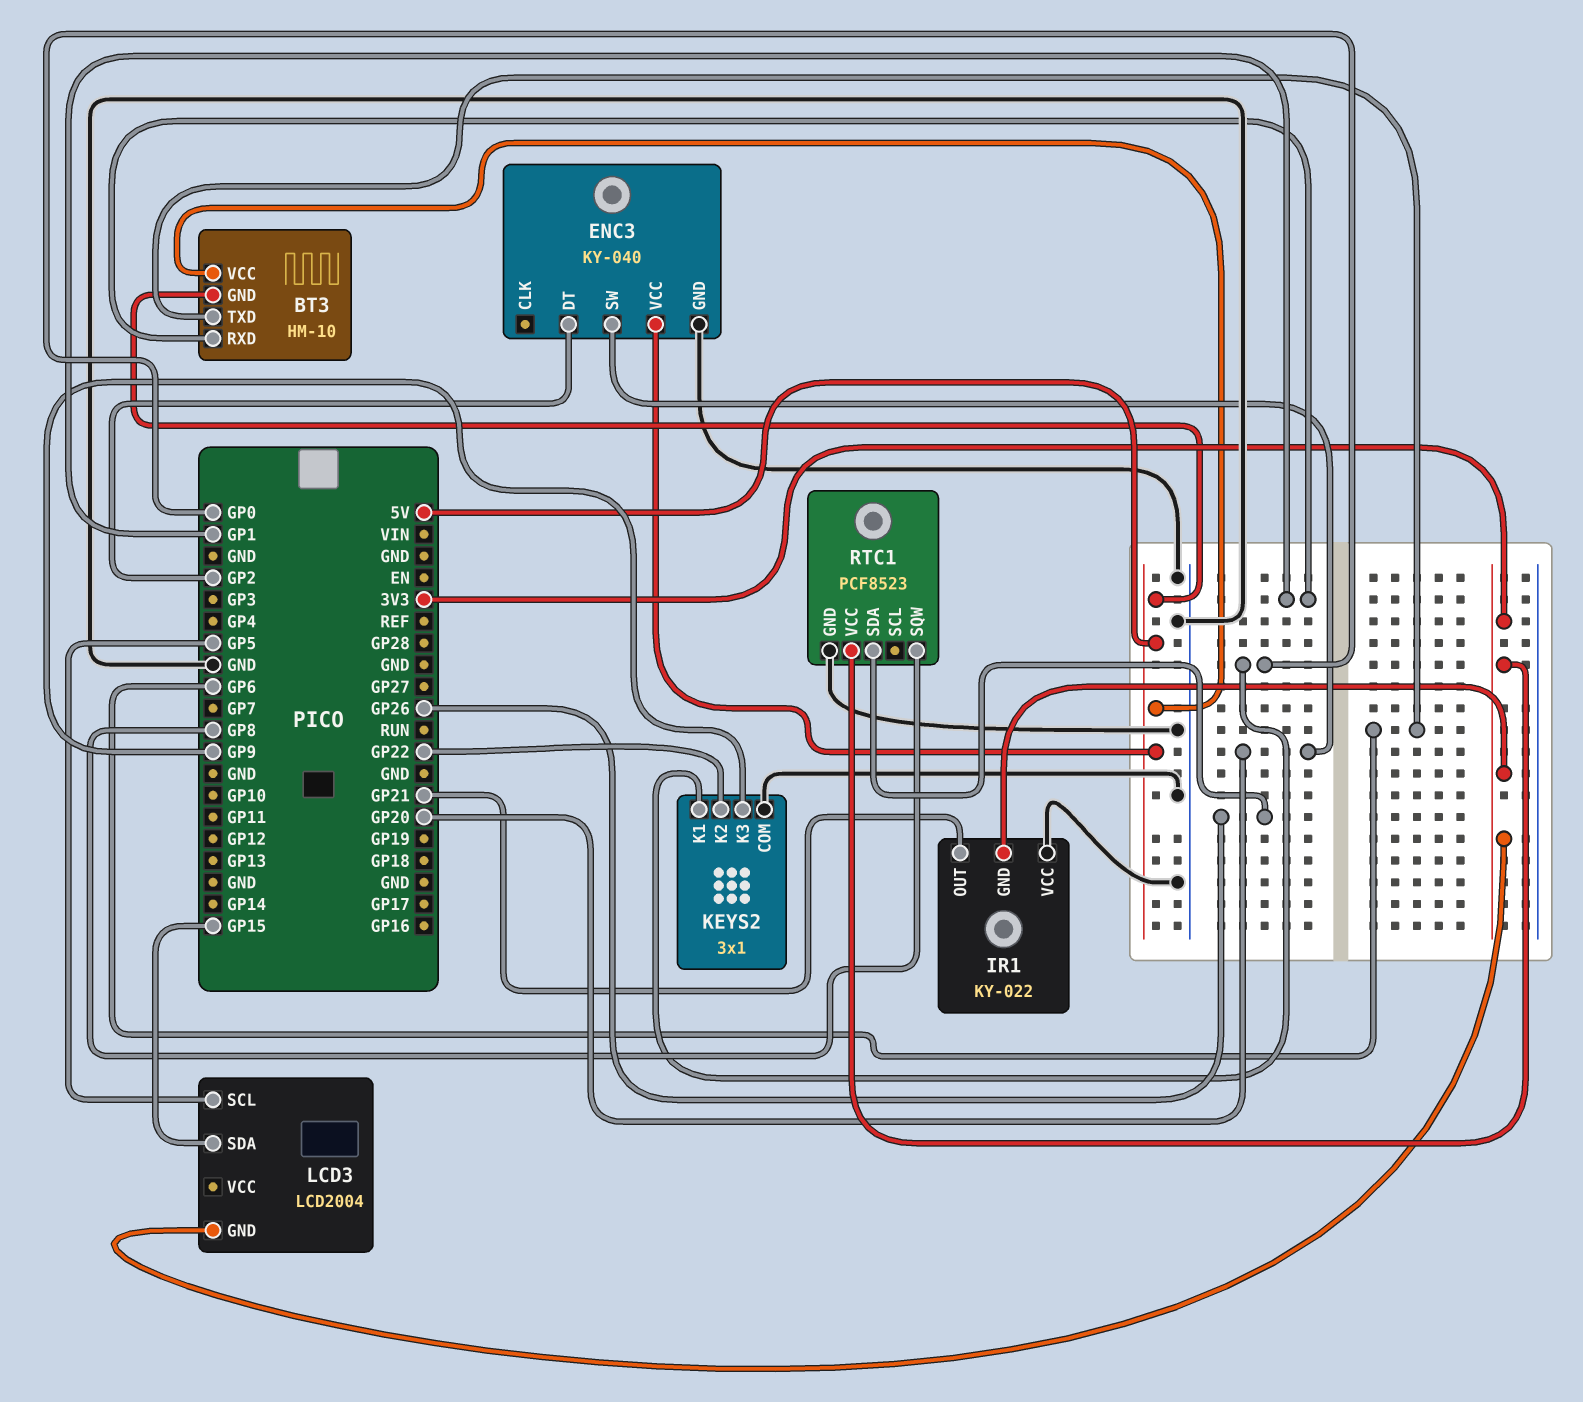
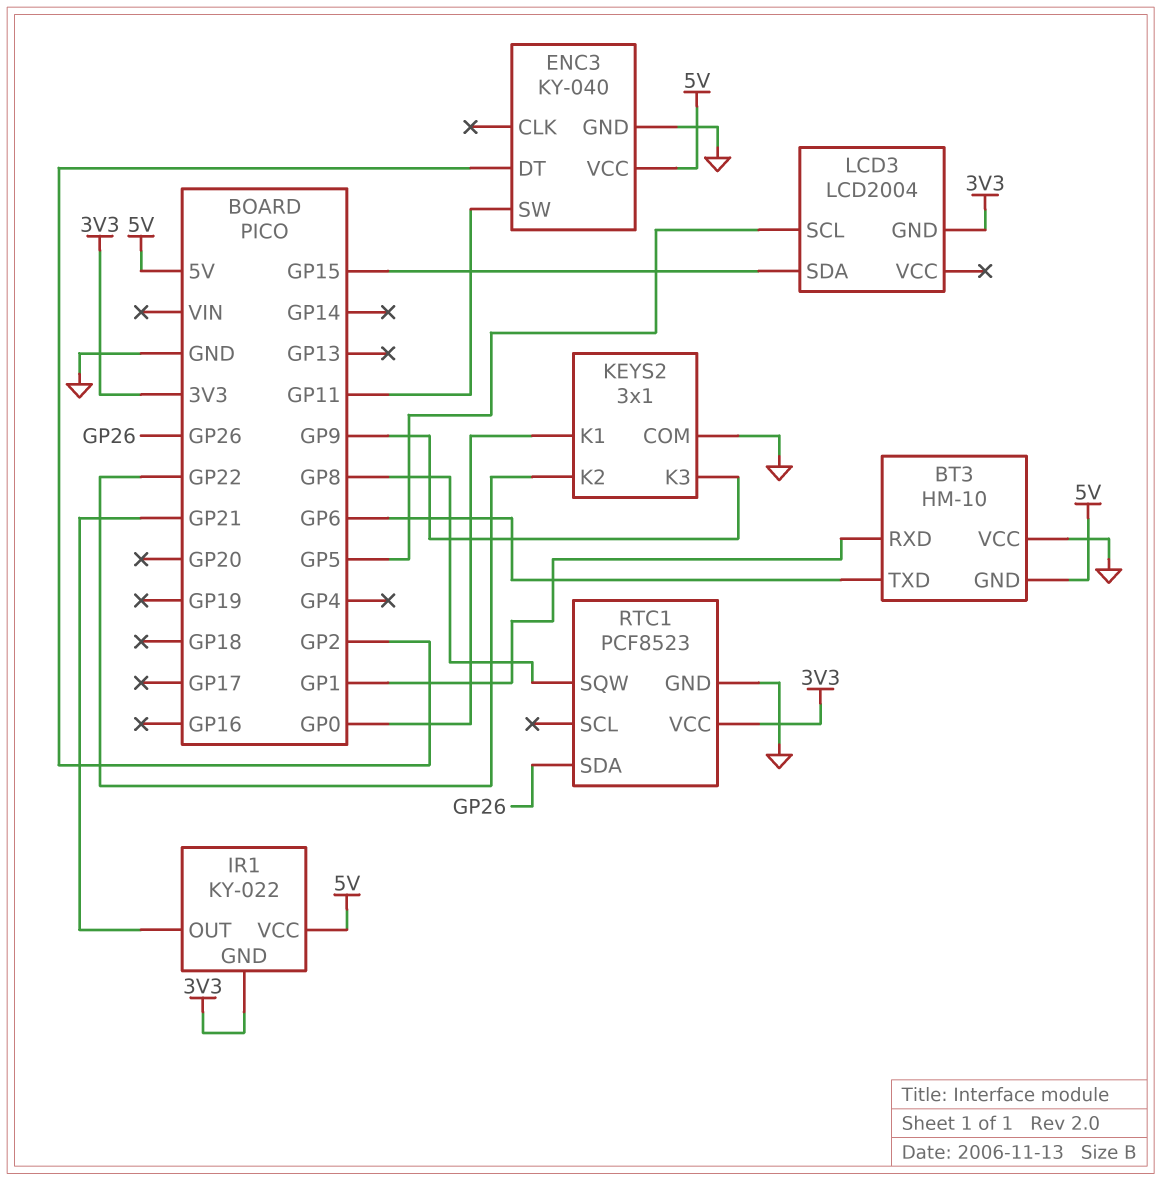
BT3 pin VCC: 5V -> GND
ENC3 pin SW: GP20 -> GP11
IR1 pin VCC: GND -> 5V

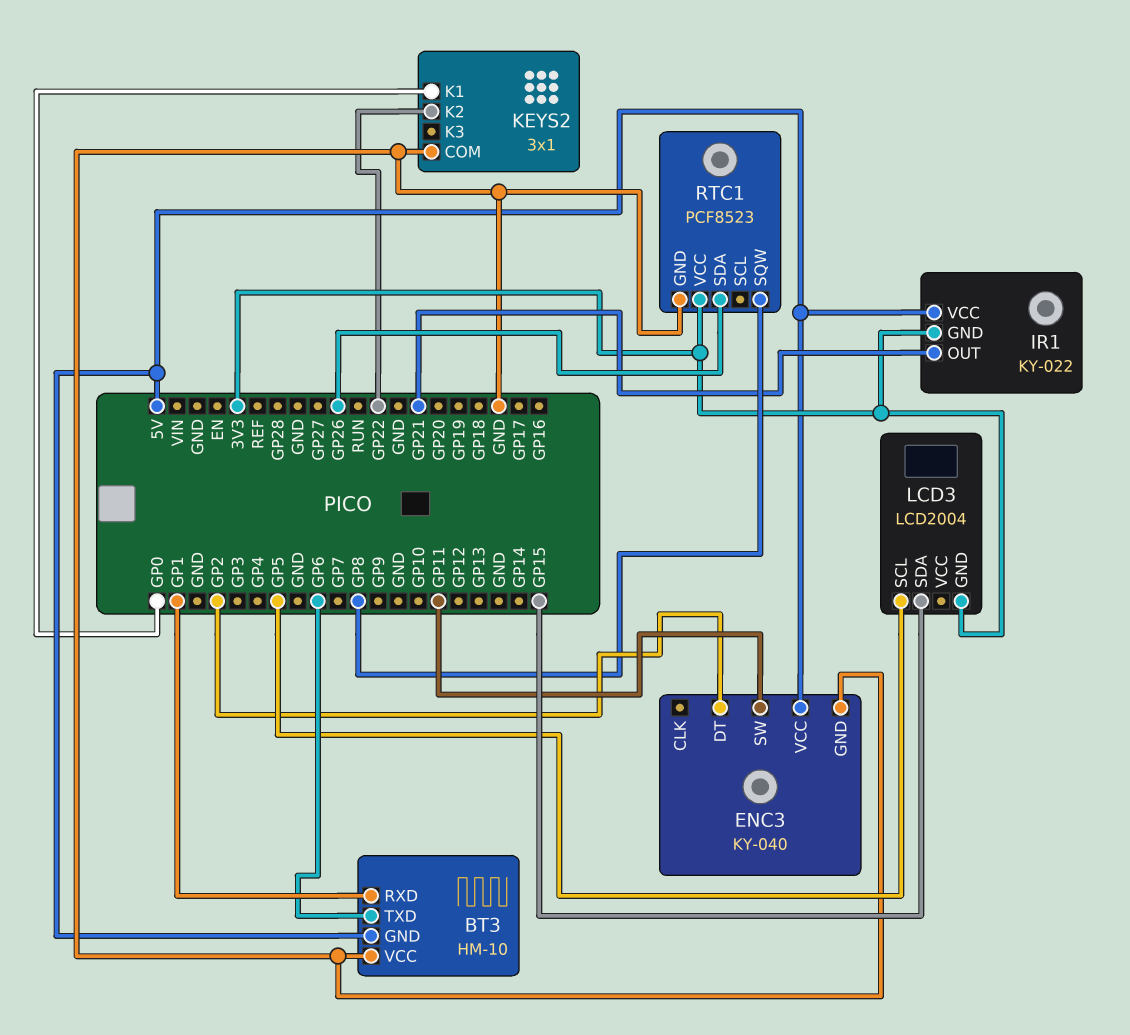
KEYS2 pin K3: GP9 -> none

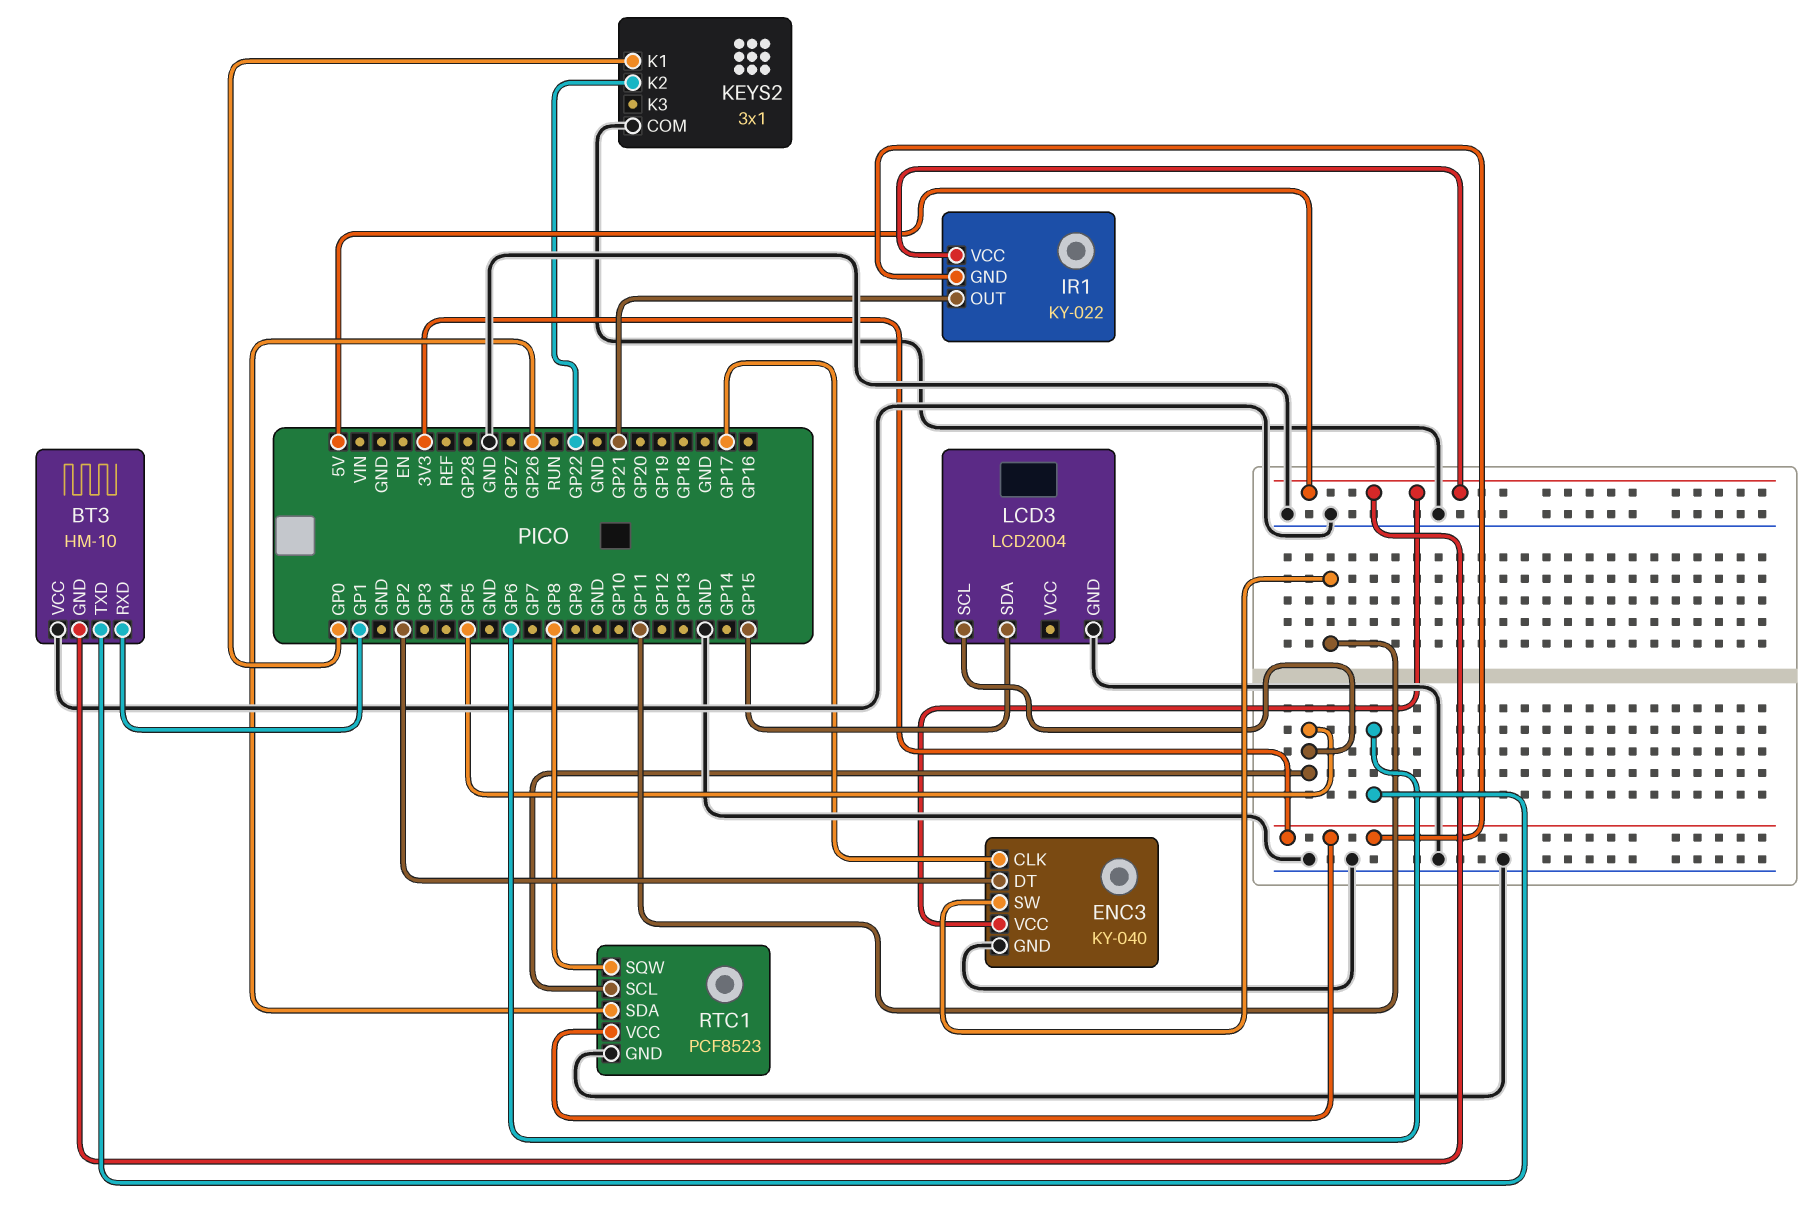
ENC3 pin CLK: none -> GP17
LCD3 pin GND: 3V3 -> GND
RTC1 pin SCL: none -> GP5

